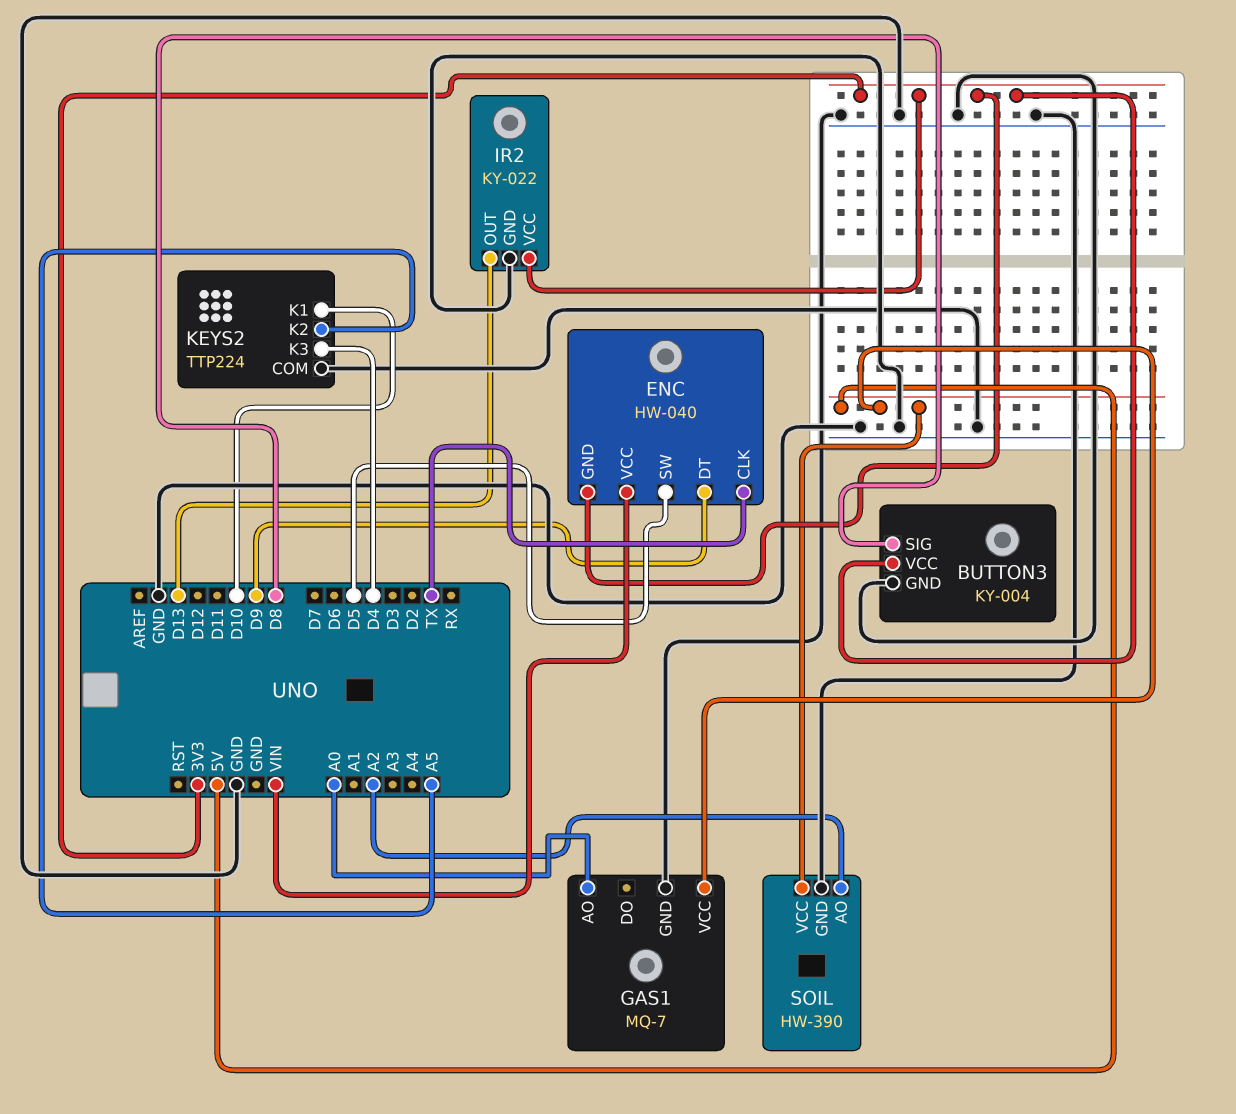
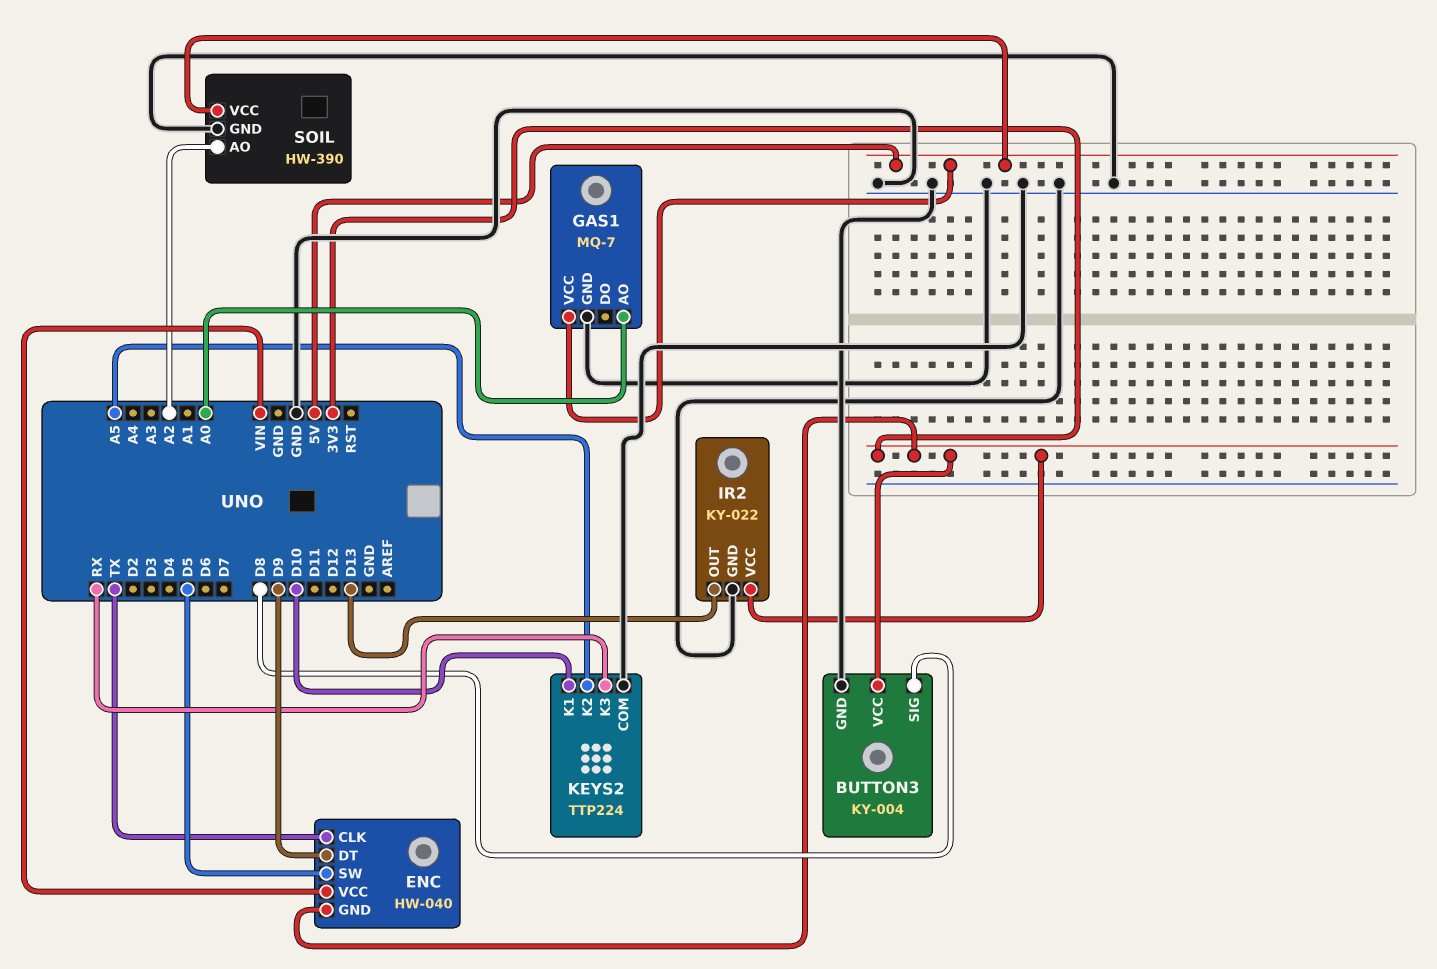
KEYS2 pin K3: D4 -> RX

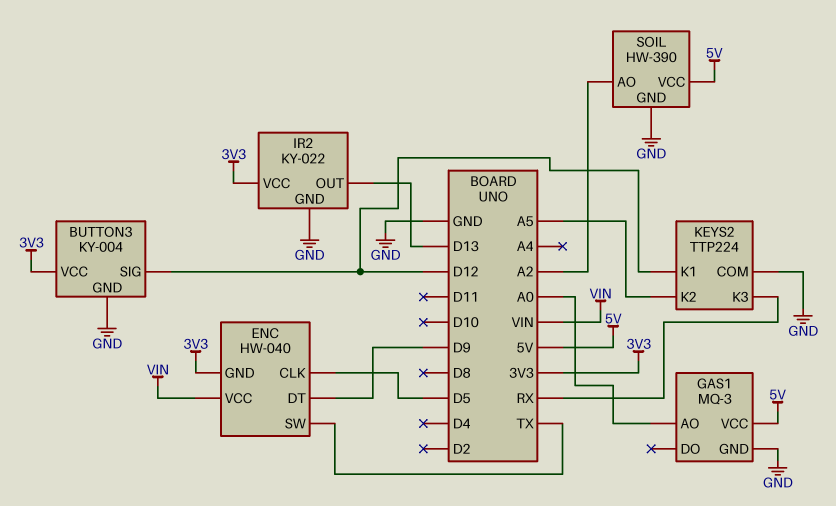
BUTTON3 pin SIG: D8 -> D12
ENC pin CLK: TX -> D5
ENC pin SW: D5 -> TX
GAS1: MQ-7 -> MQ-3
KEYS2 pin K1: D10 -> D12

